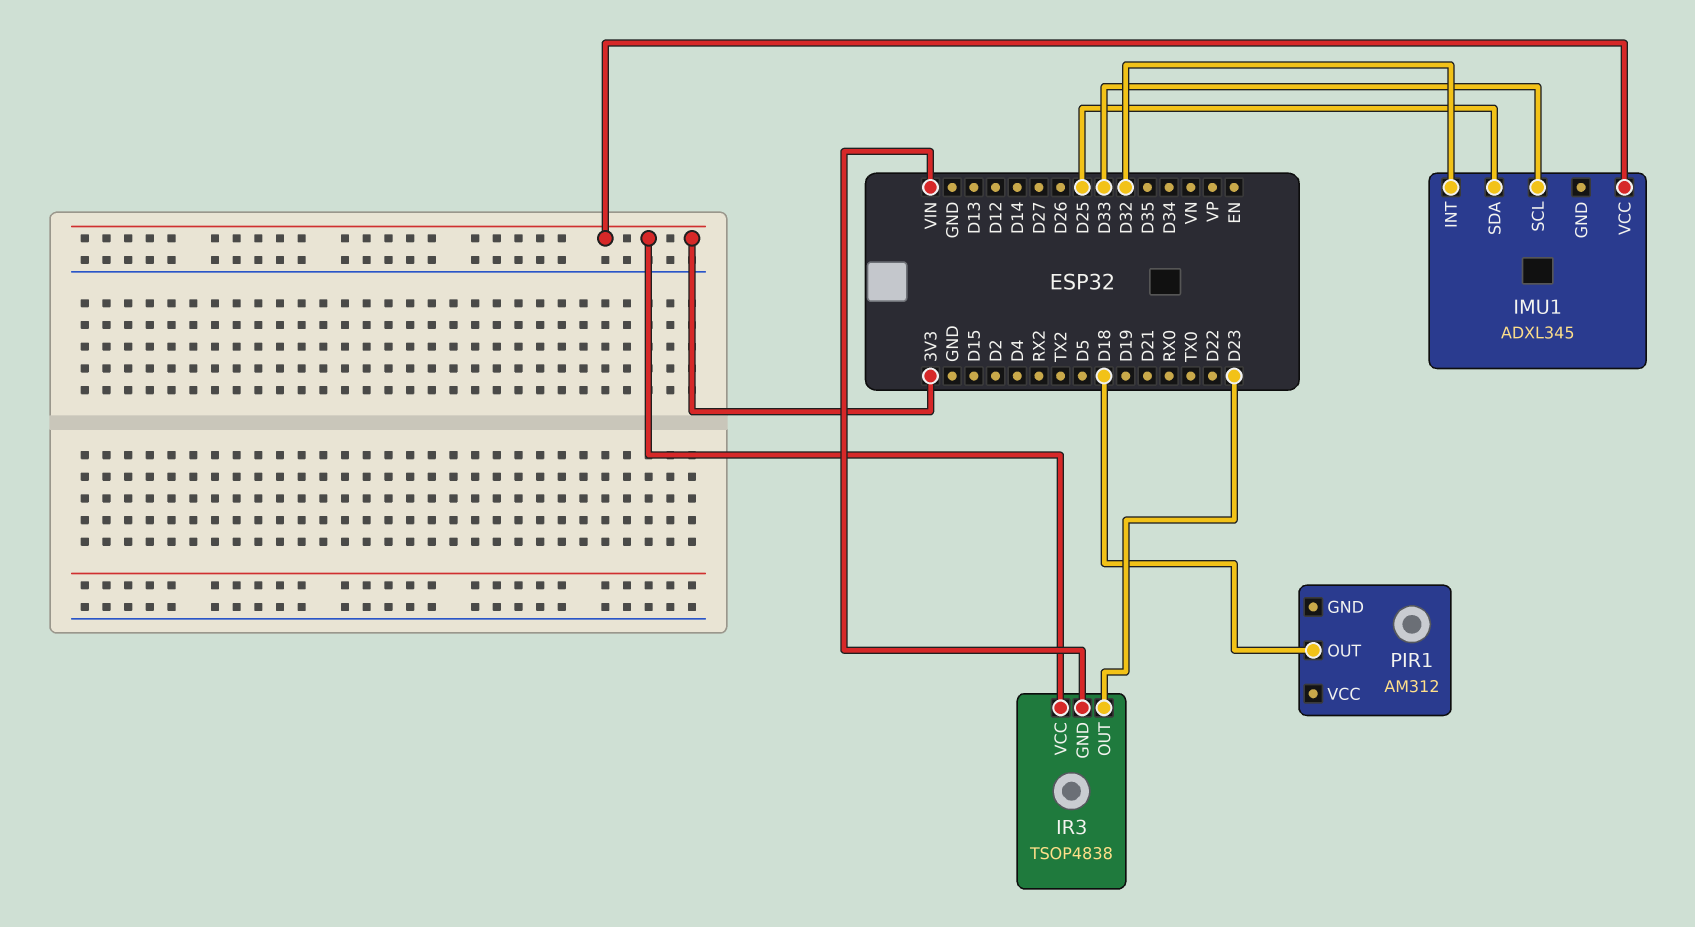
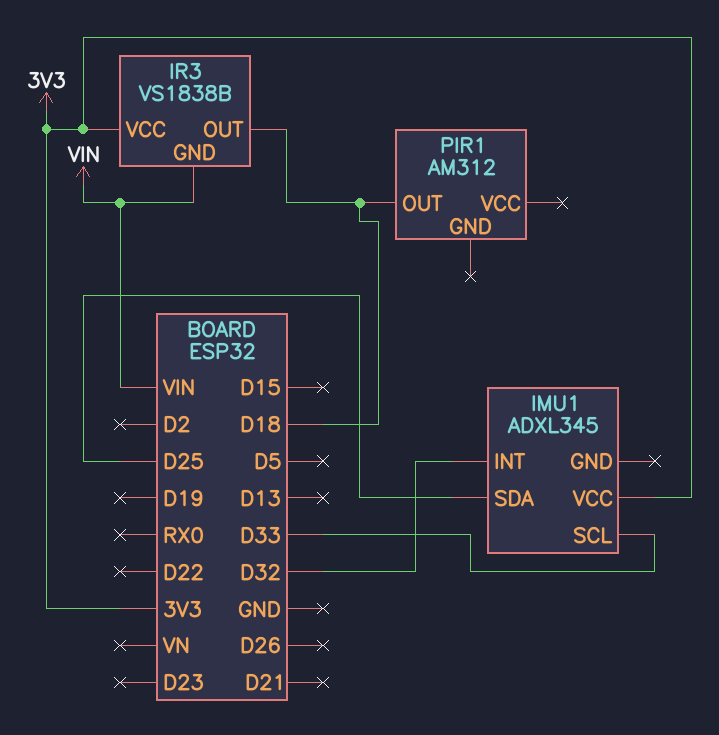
IR3: TSOP4838 -> VS1838B
IR3 pin OUT: D23 -> D18

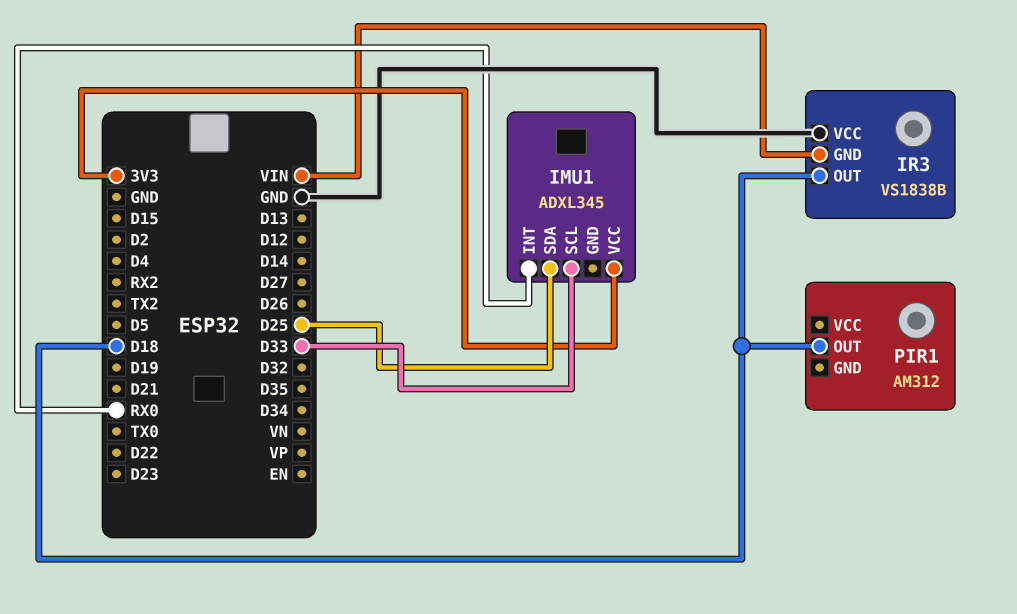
IMU1 pin INT: D32 -> RX0
IR3 pin VCC: 3V3 -> GND

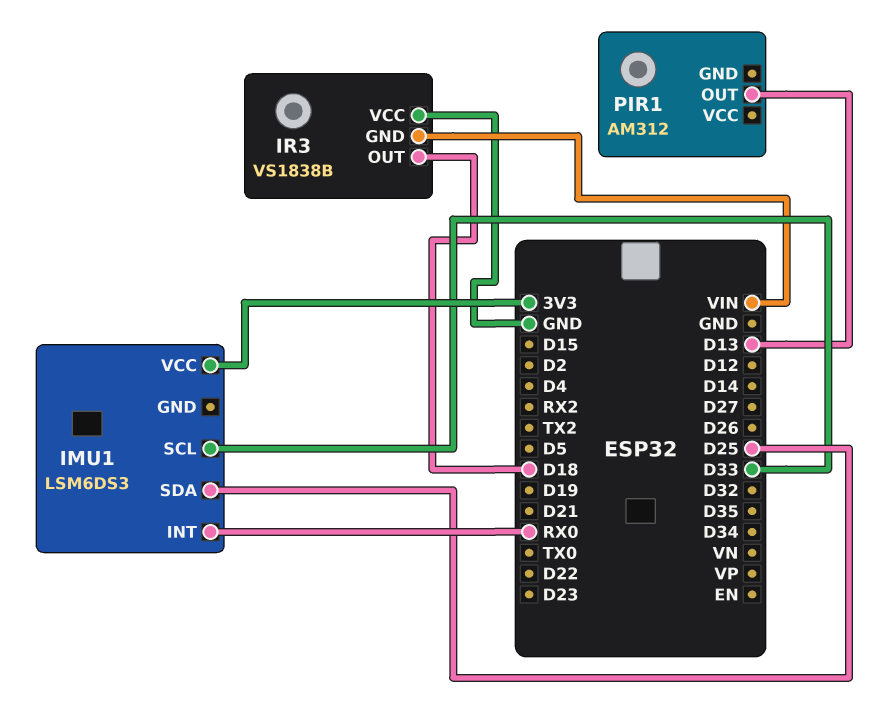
IMU1: ADXL345 -> LSM6DS3
PIR1 pin OUT: D18 -> D13

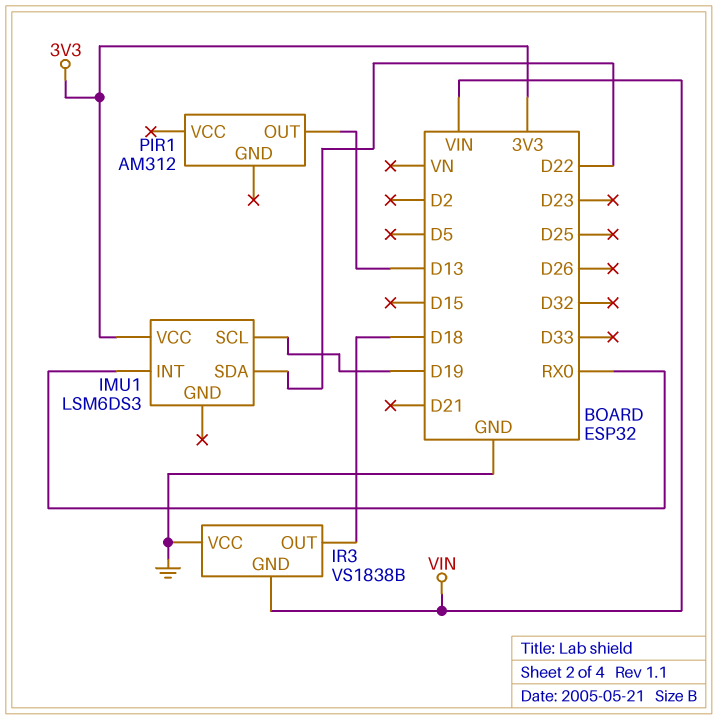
IMU1 pin SCL: D33 -> D19
IMU1 pin SDA: D25 -> D22

